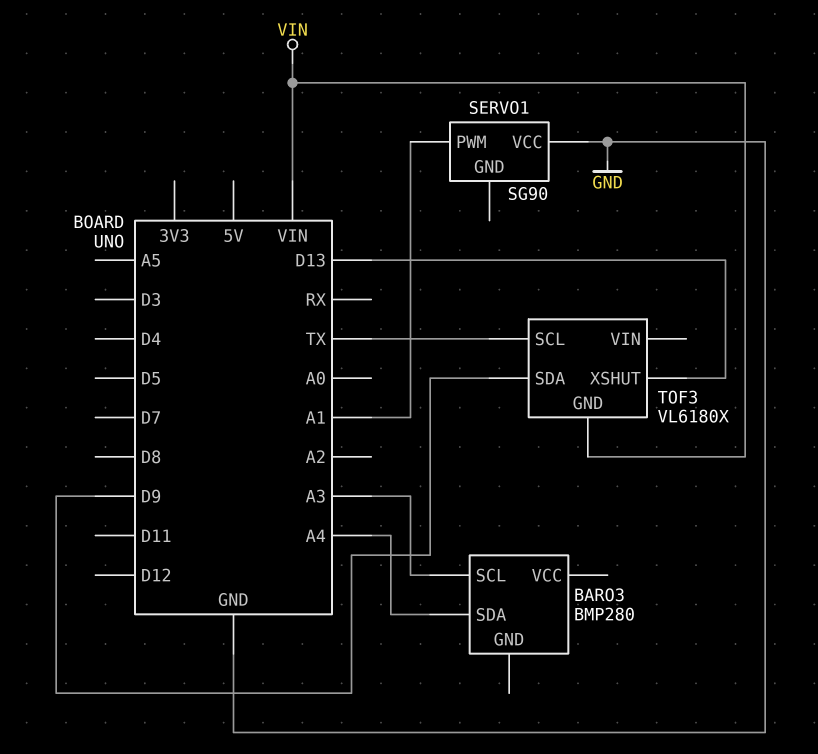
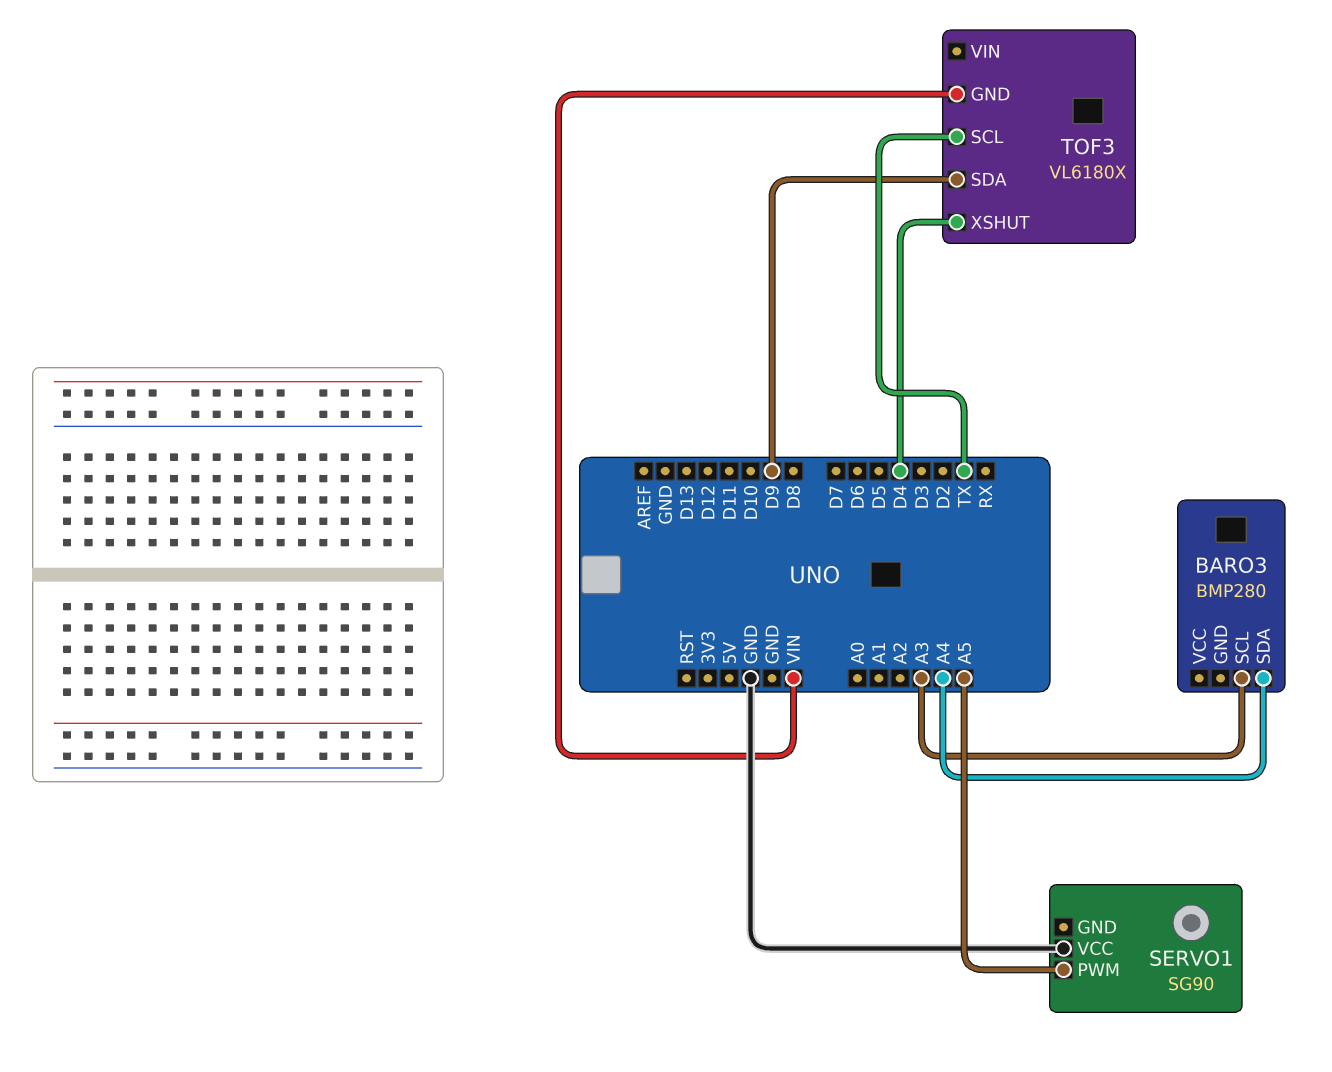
SERVO1 pin PWM: A1 -> A5
TOF3 pin XSHUT: D13 -> D4

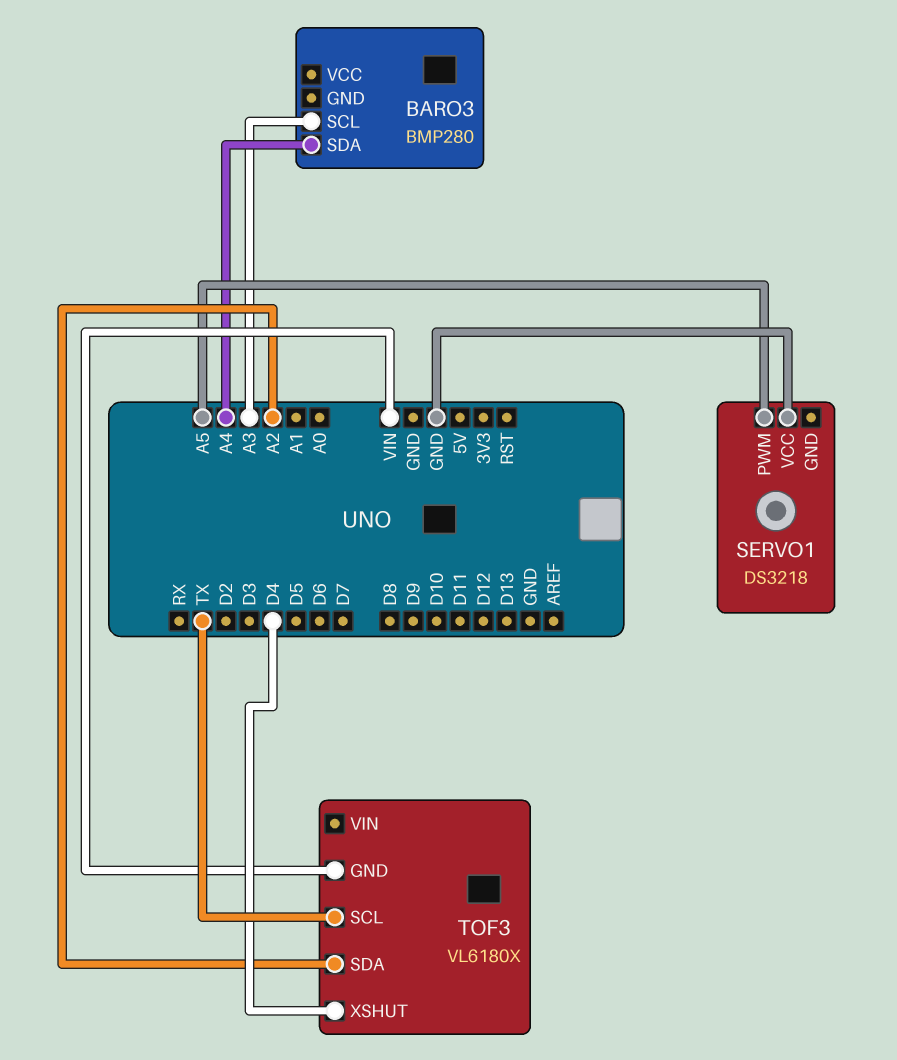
SERVO1: SG90 -> DS3218
TOF3 pin SDA: D9 -> A2

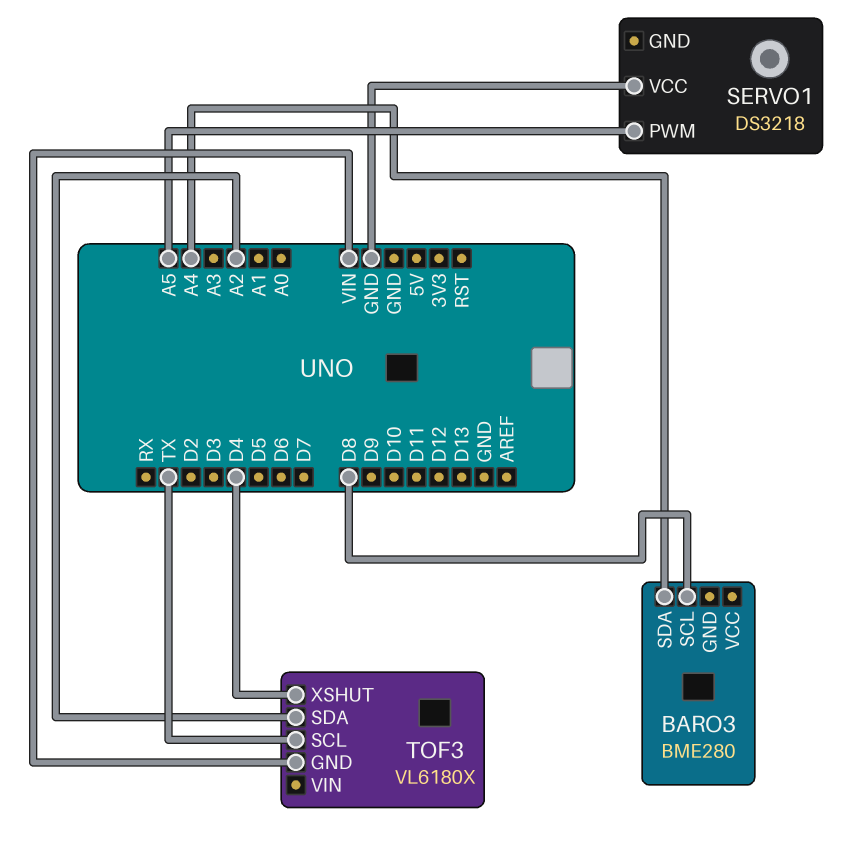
BARO3: BMP280 -> BME280
BARO3 pin SCL: A3 -> D8

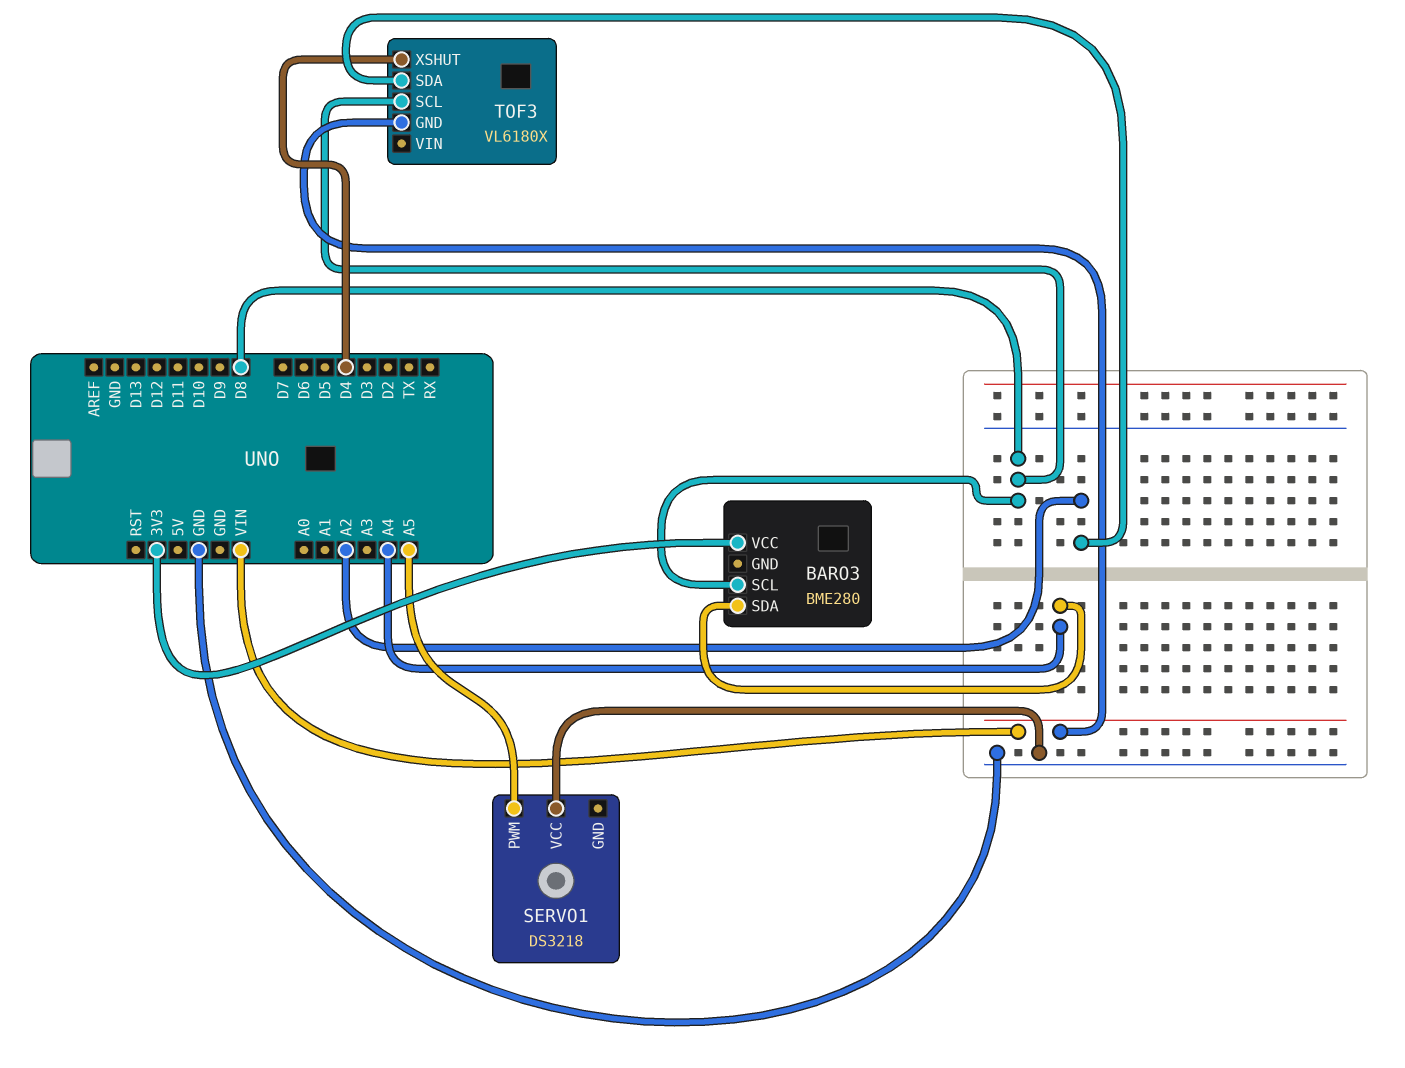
BARO3 pin VCC: none -> 3V3
TOF3 pin SCL: TX -> D8

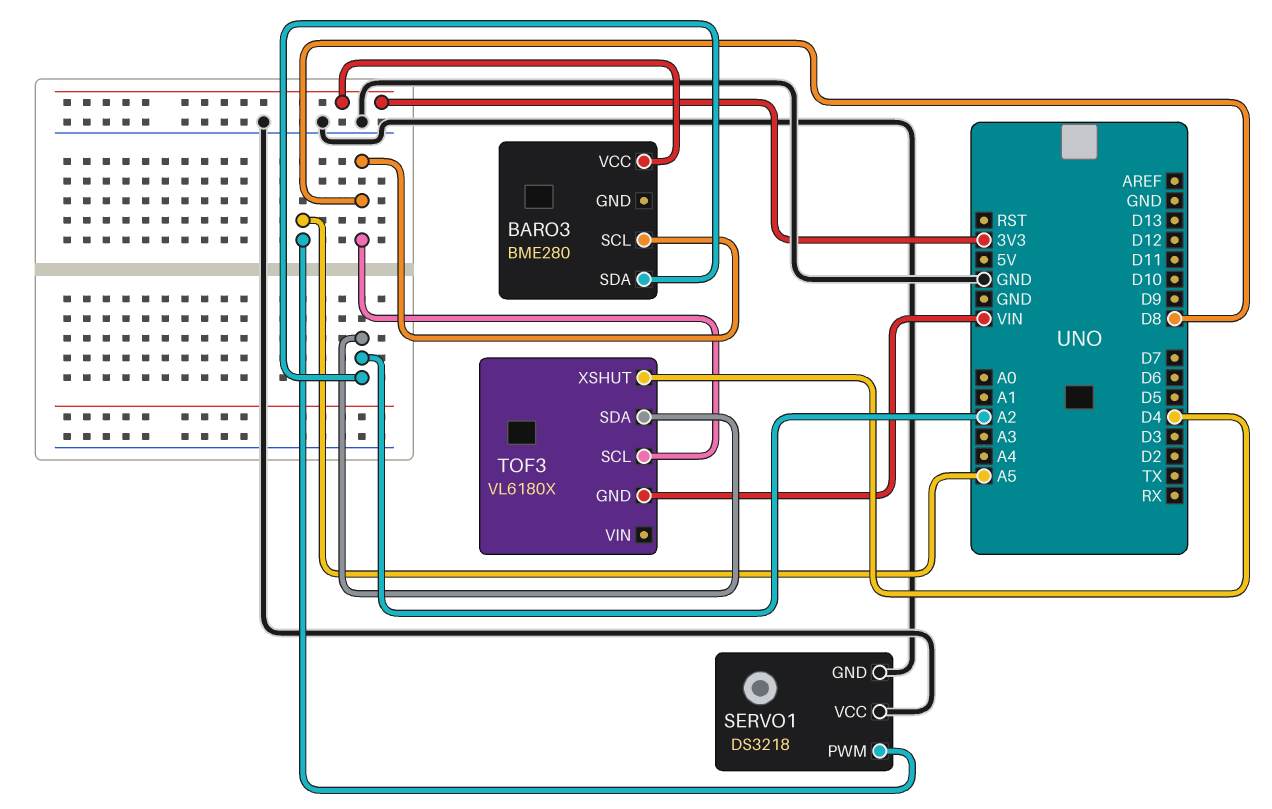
BARO3 pin SDA: A4 -> A2
SERVO1 pin GND: none -> GND

